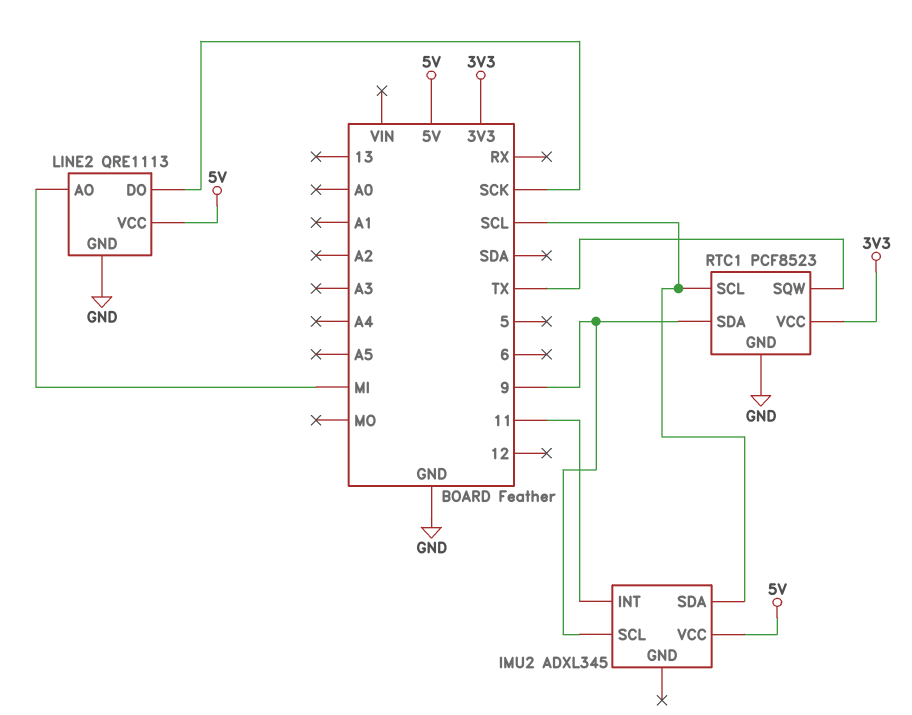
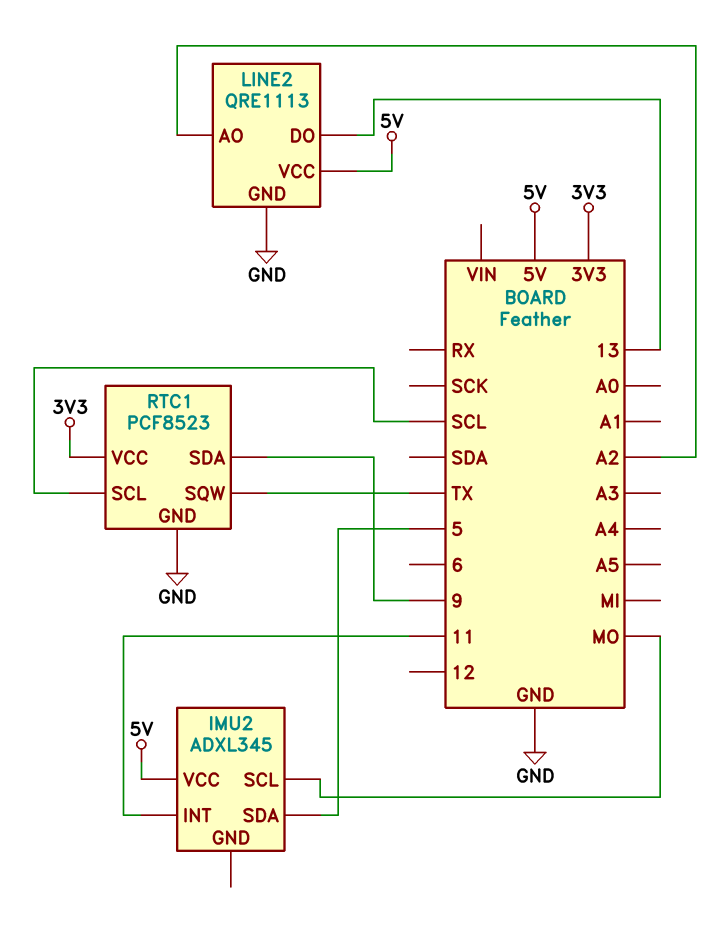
IMU2 pin SCL: 9 -> MO
IMU2 pin SDA: SCL -> 5
LINE2 pin AO: MI -> A2
LINE2 pin DO: SCK -> 13

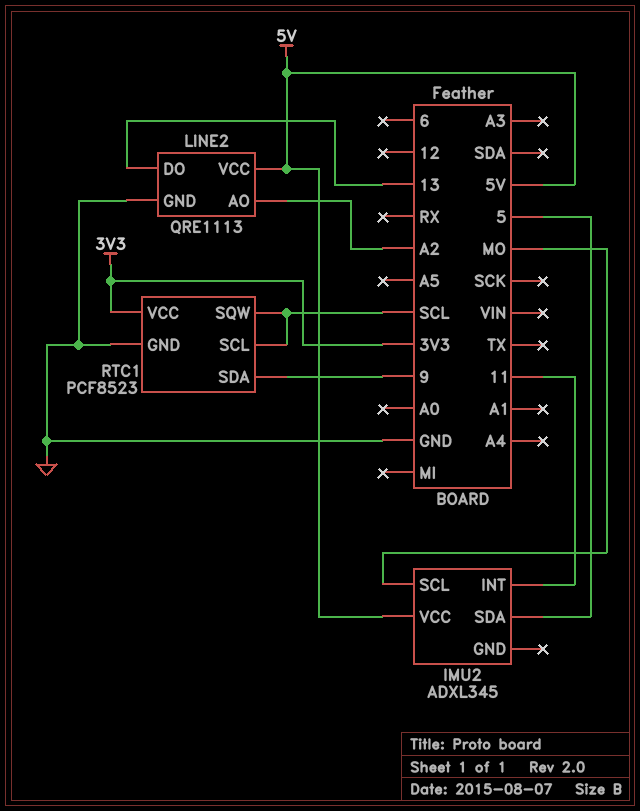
RTC1 pin SQW: TX -> SCL

